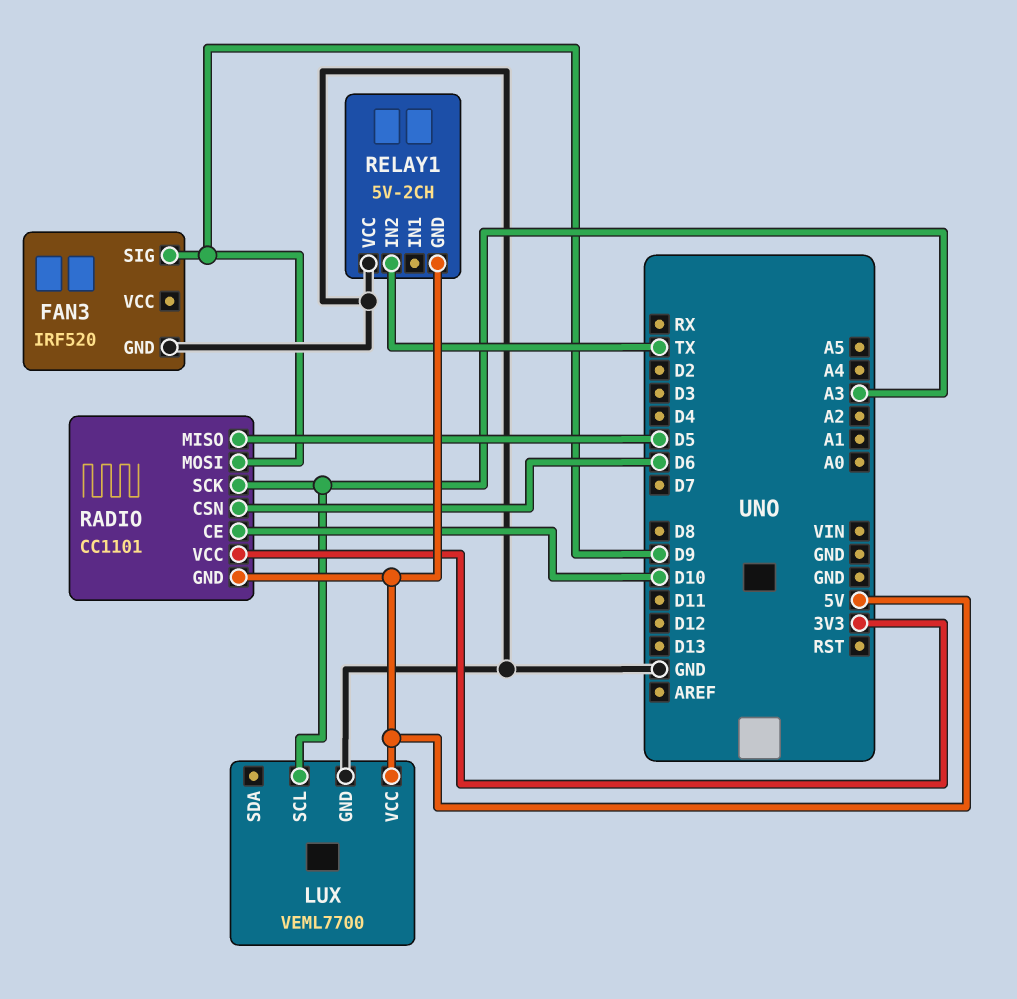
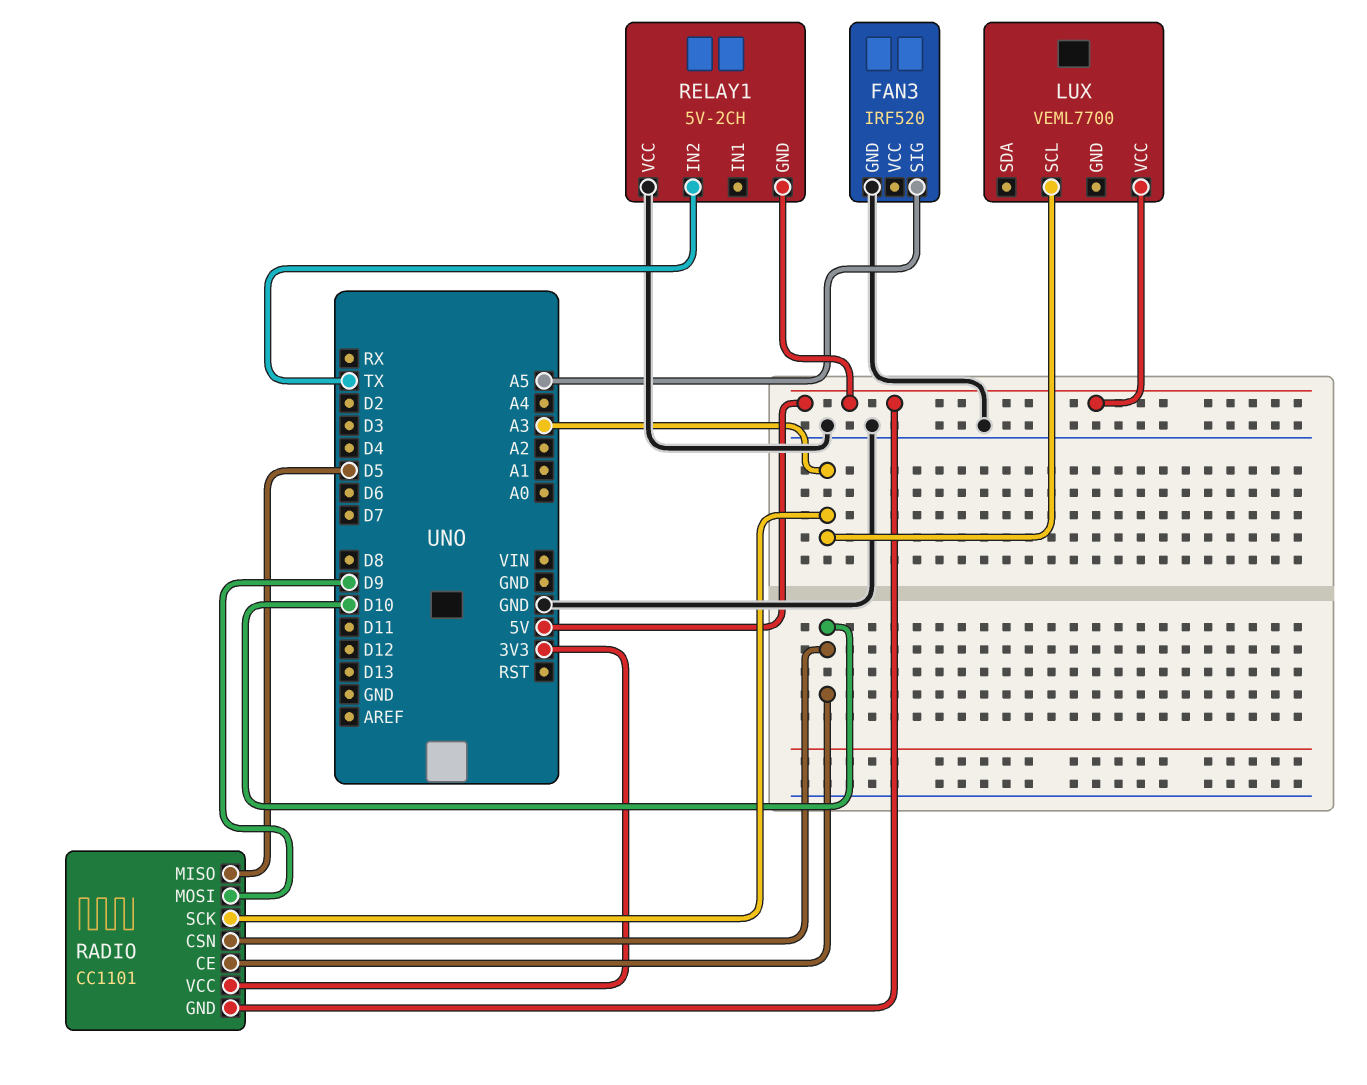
FAN3 pin SIG: D9 -> A5
LUX pin GND: GND -> none
RADIO pin CSN: D6 -> D10

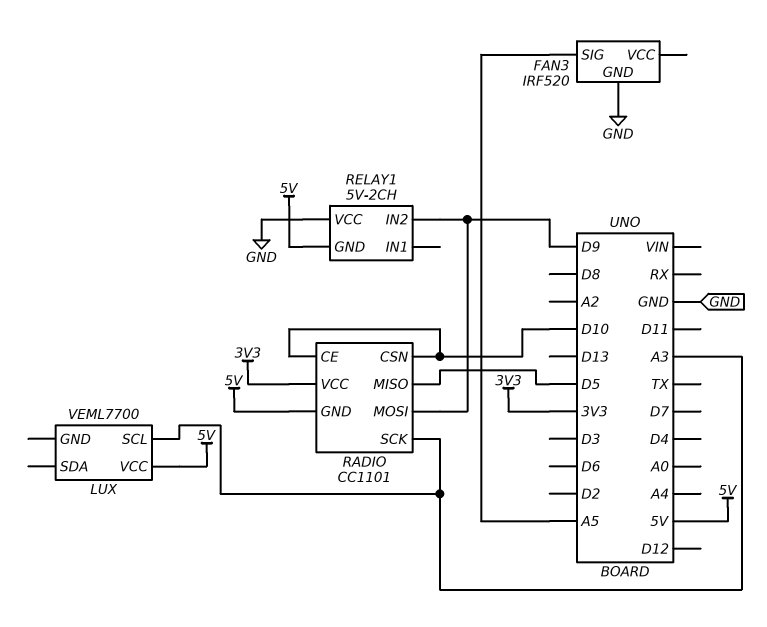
RELAY1 pin IN2: TX -> D9

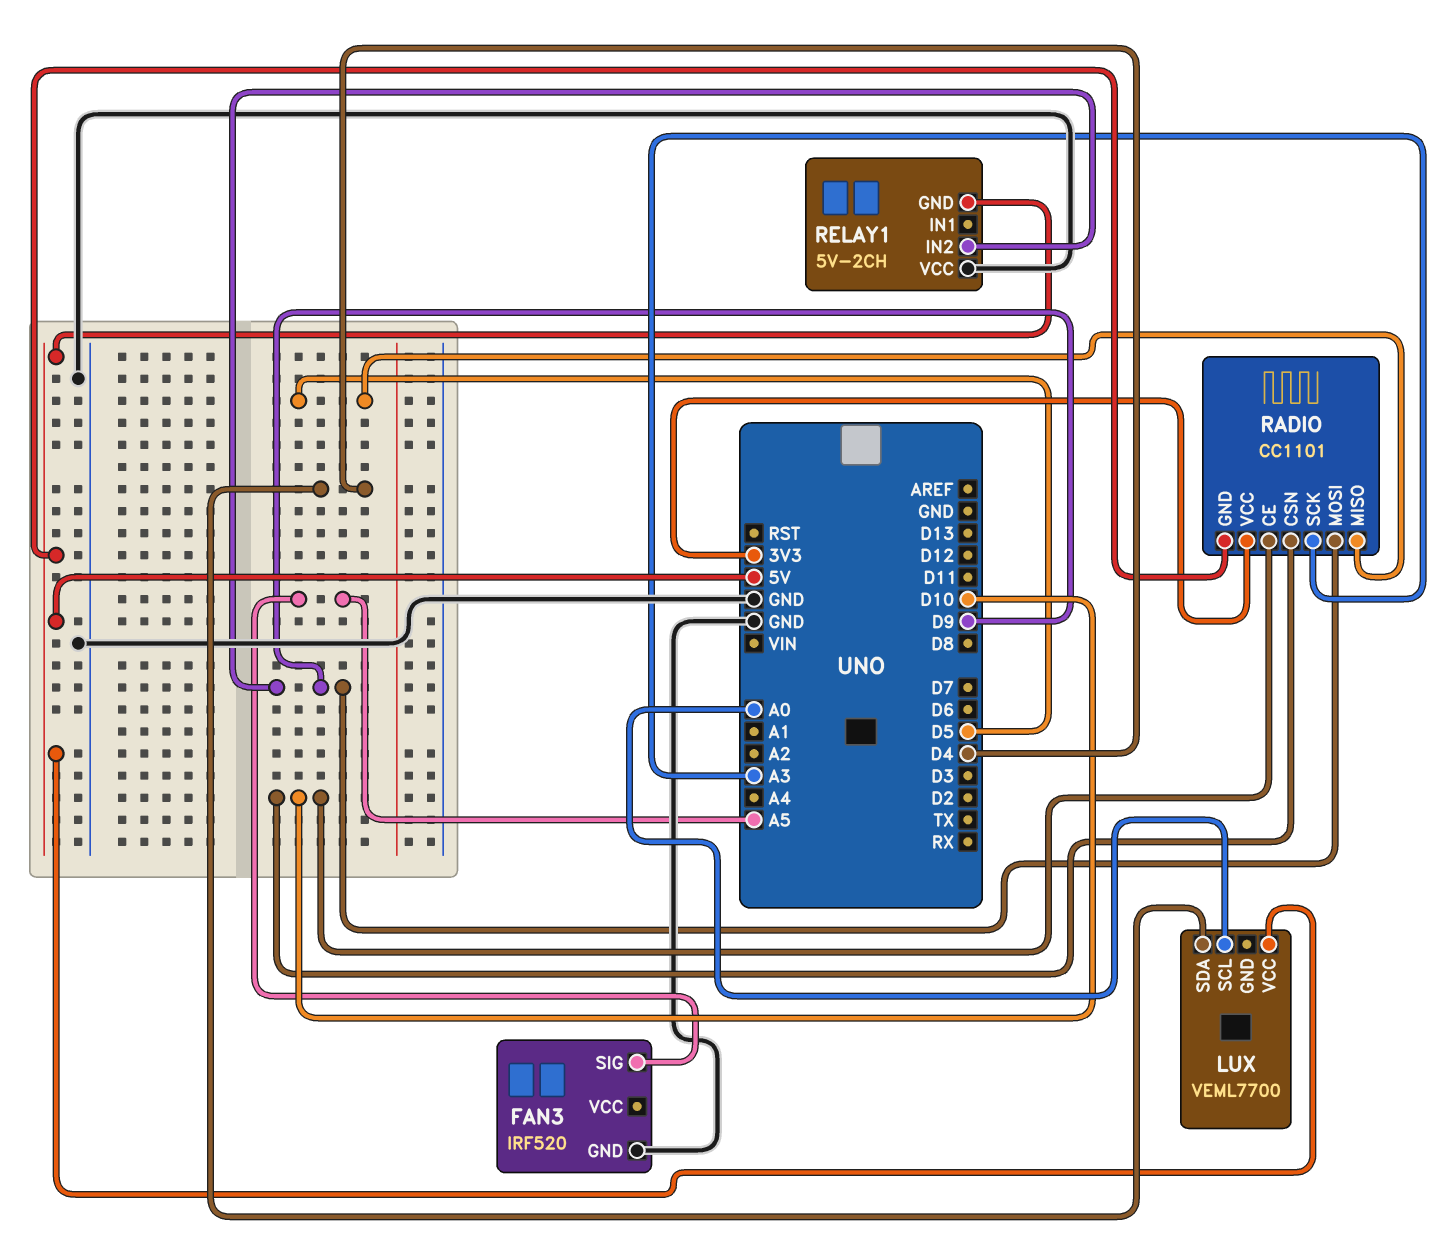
LUX pin SCL: A3 -> A0
LUX pin SDA: none -> D4

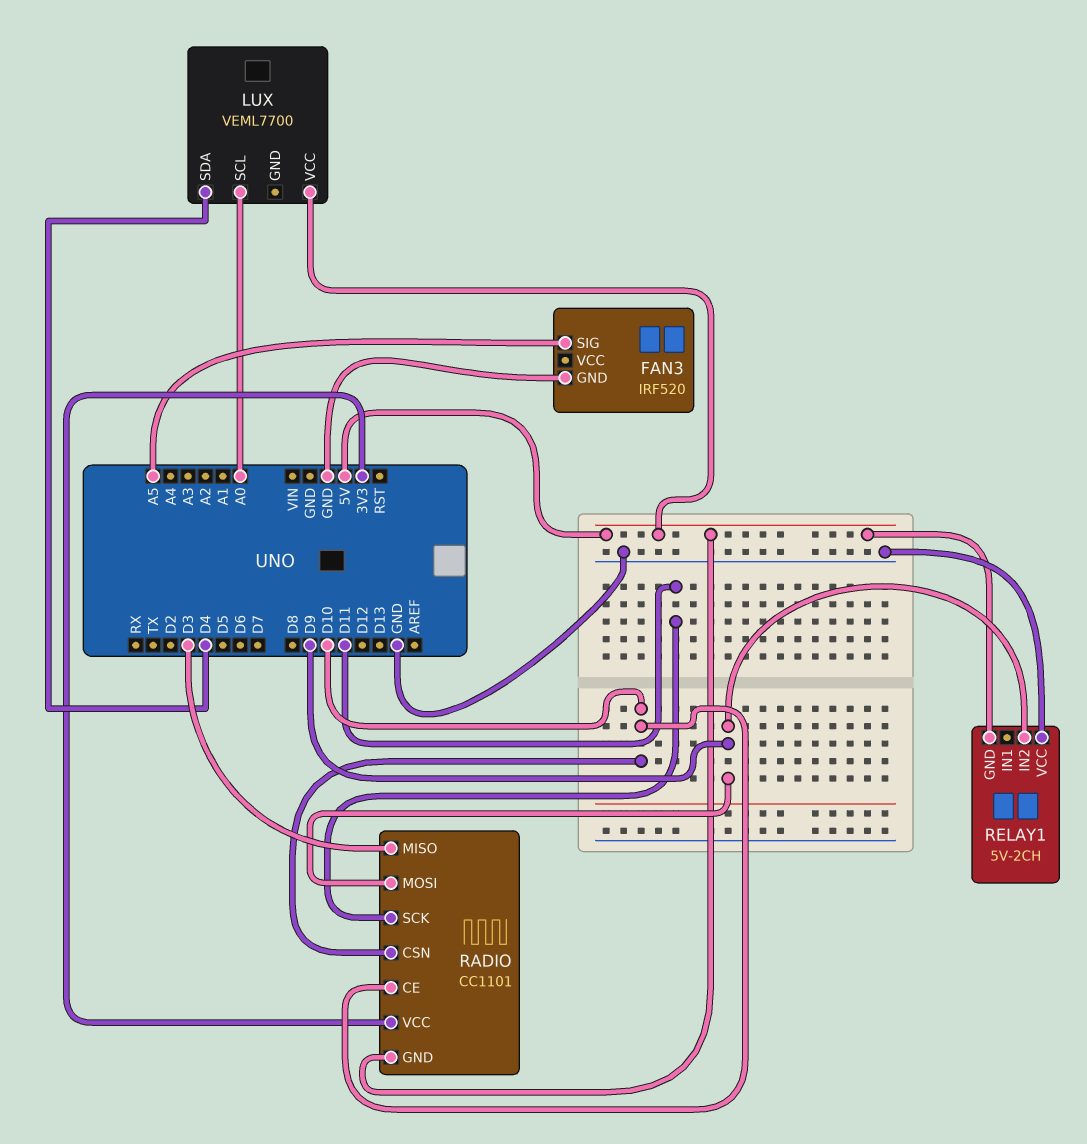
RADIO pin MISO: D5 -> D3
RADIO pin SCK: A3 -> D11

